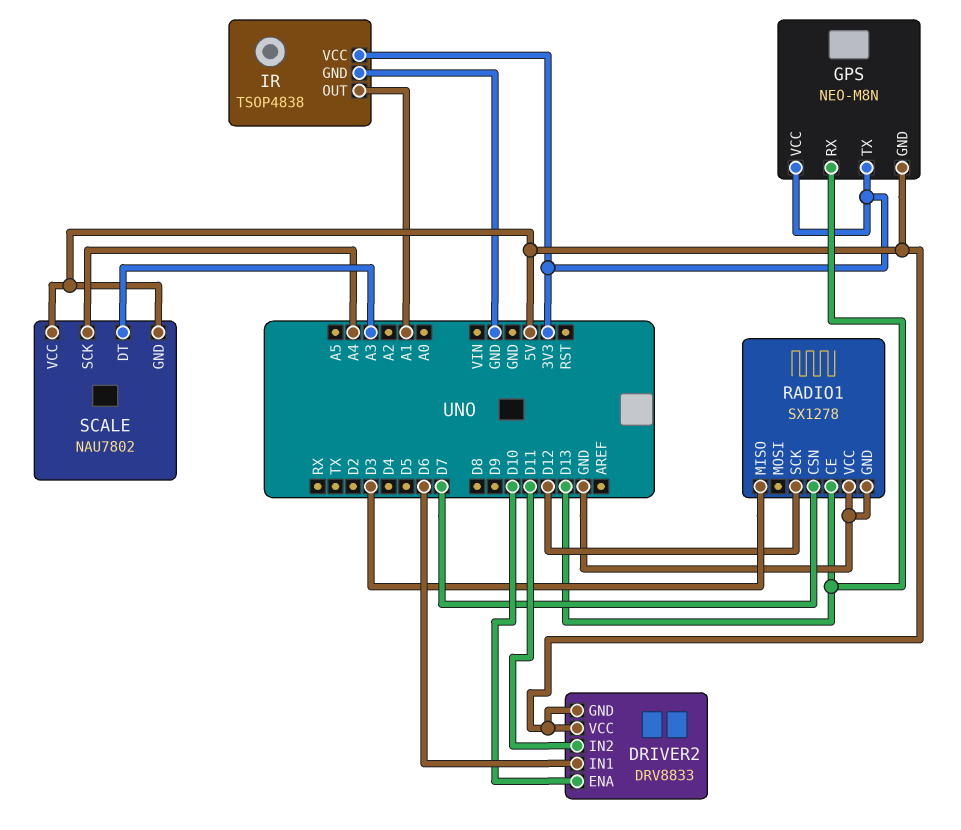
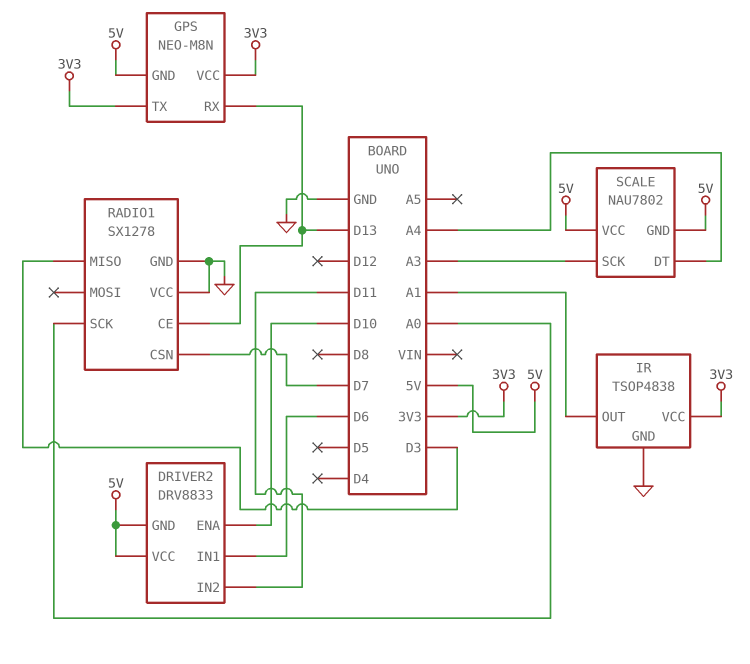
RADIO1 pin SCK: D12 -> A0
SCALE pin DT: A3 -> A4
SCALE pin SCK: A4 -> A3

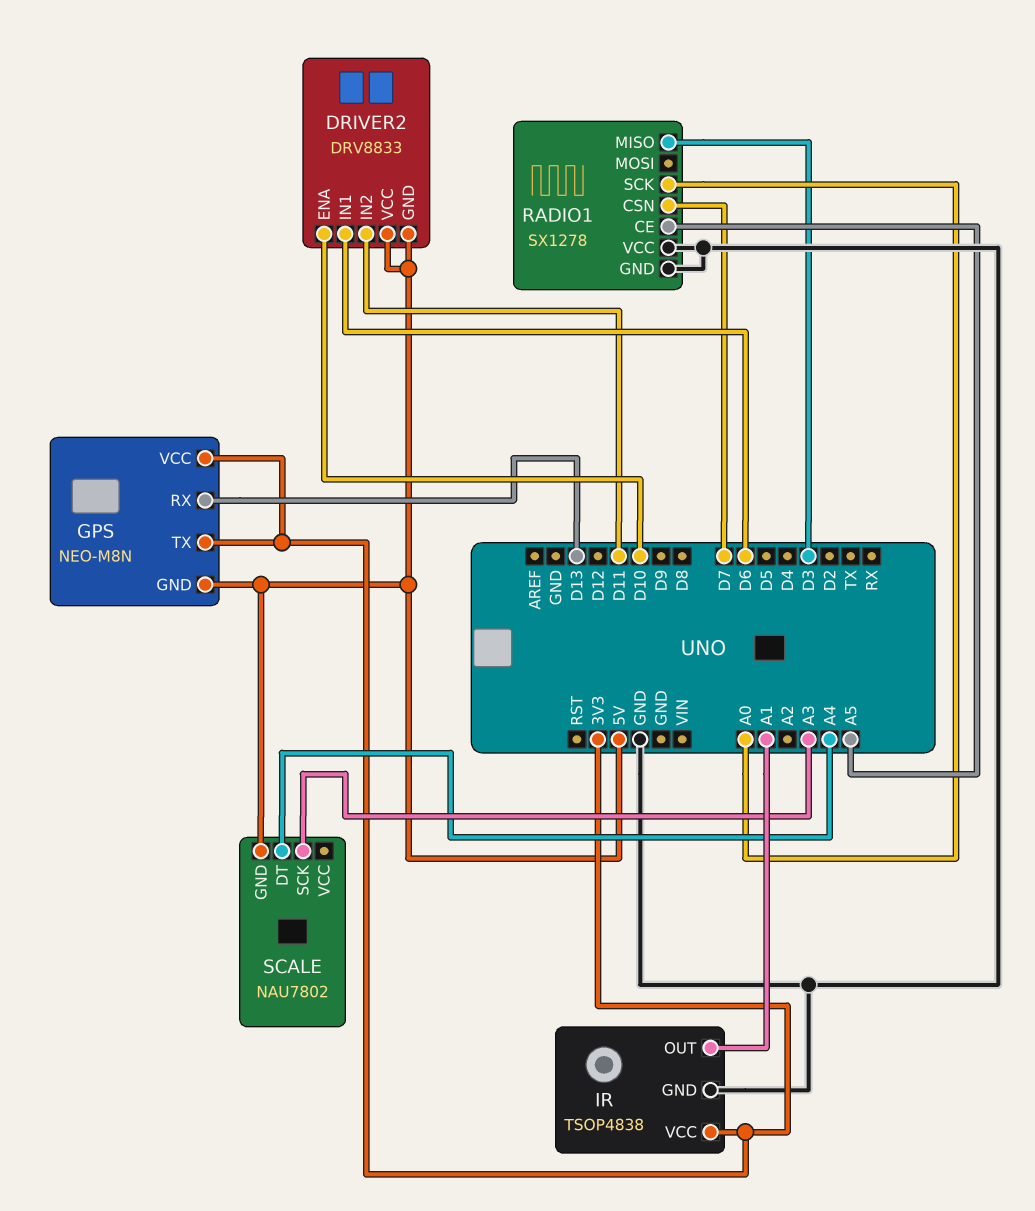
RADIO1 pin CE: D13 -> A5
SCALE pin VCC: 5V -> none

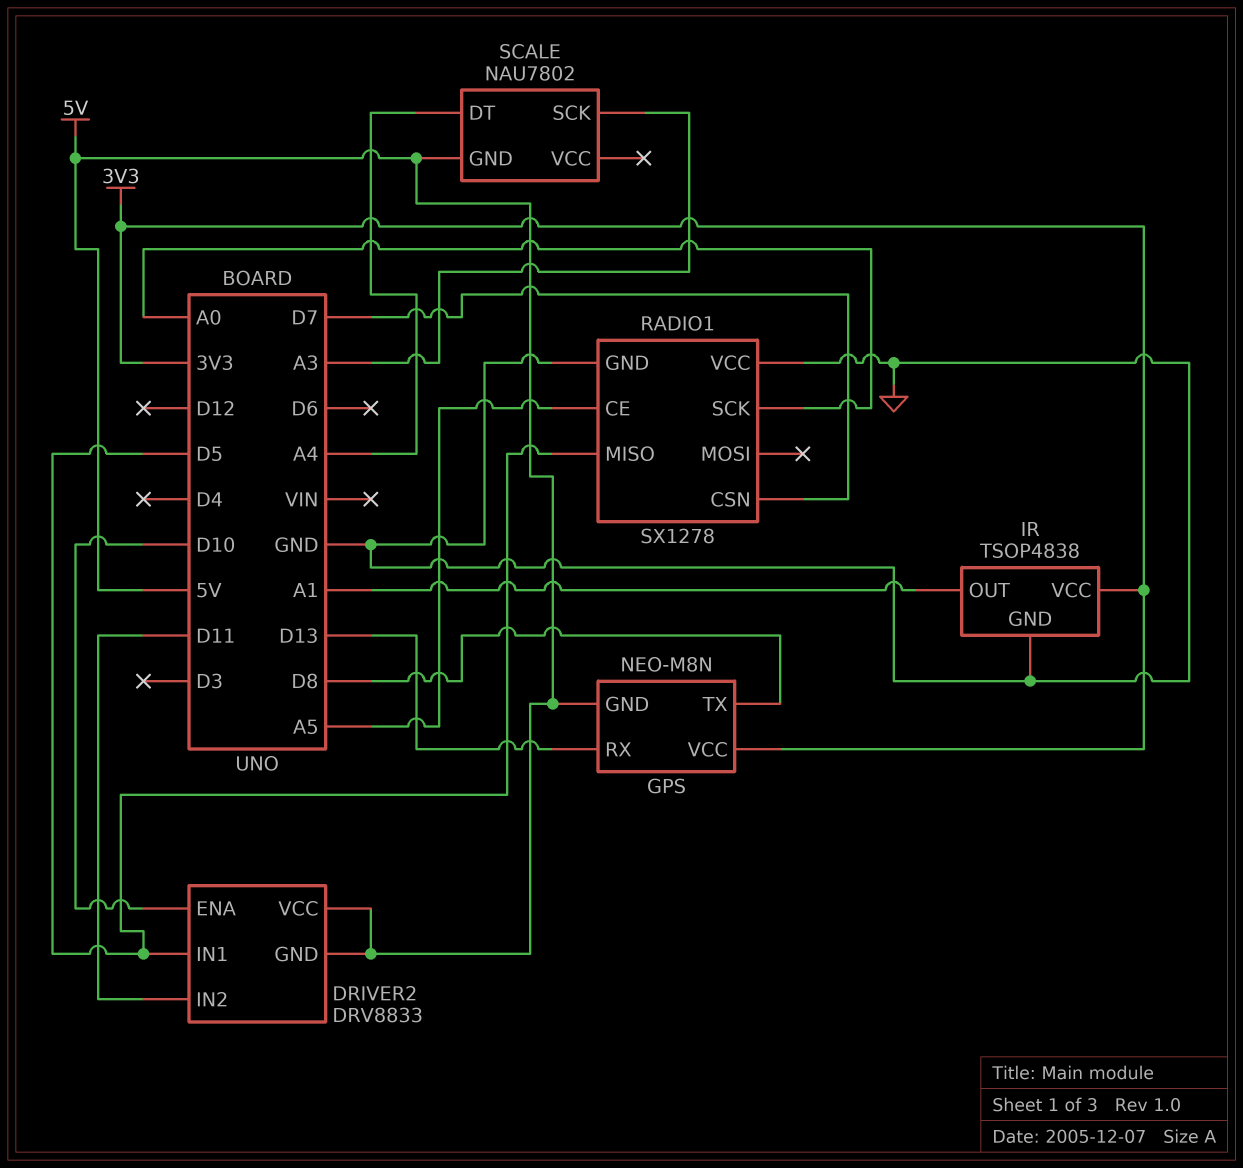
DRIVER2 pin IN1: D6 -> D5
GPS pin TX: 3V3 -> D8
RADIO1 pin MISO: D3 -> D5

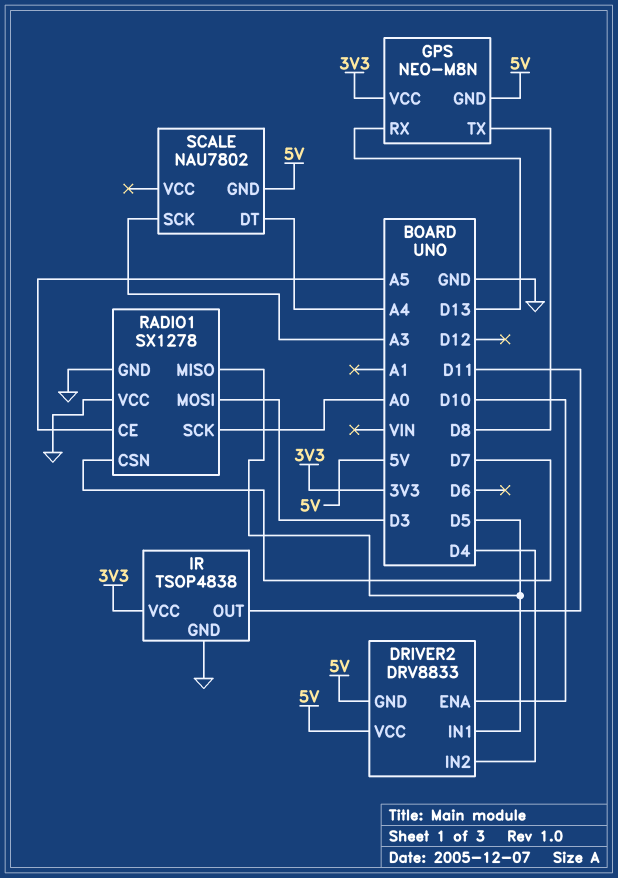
DRIVER2 pin IN2: D11 -> D4
IR pin OUT: A1 -> D11
RADIO1 pin MOSI: none -> D3

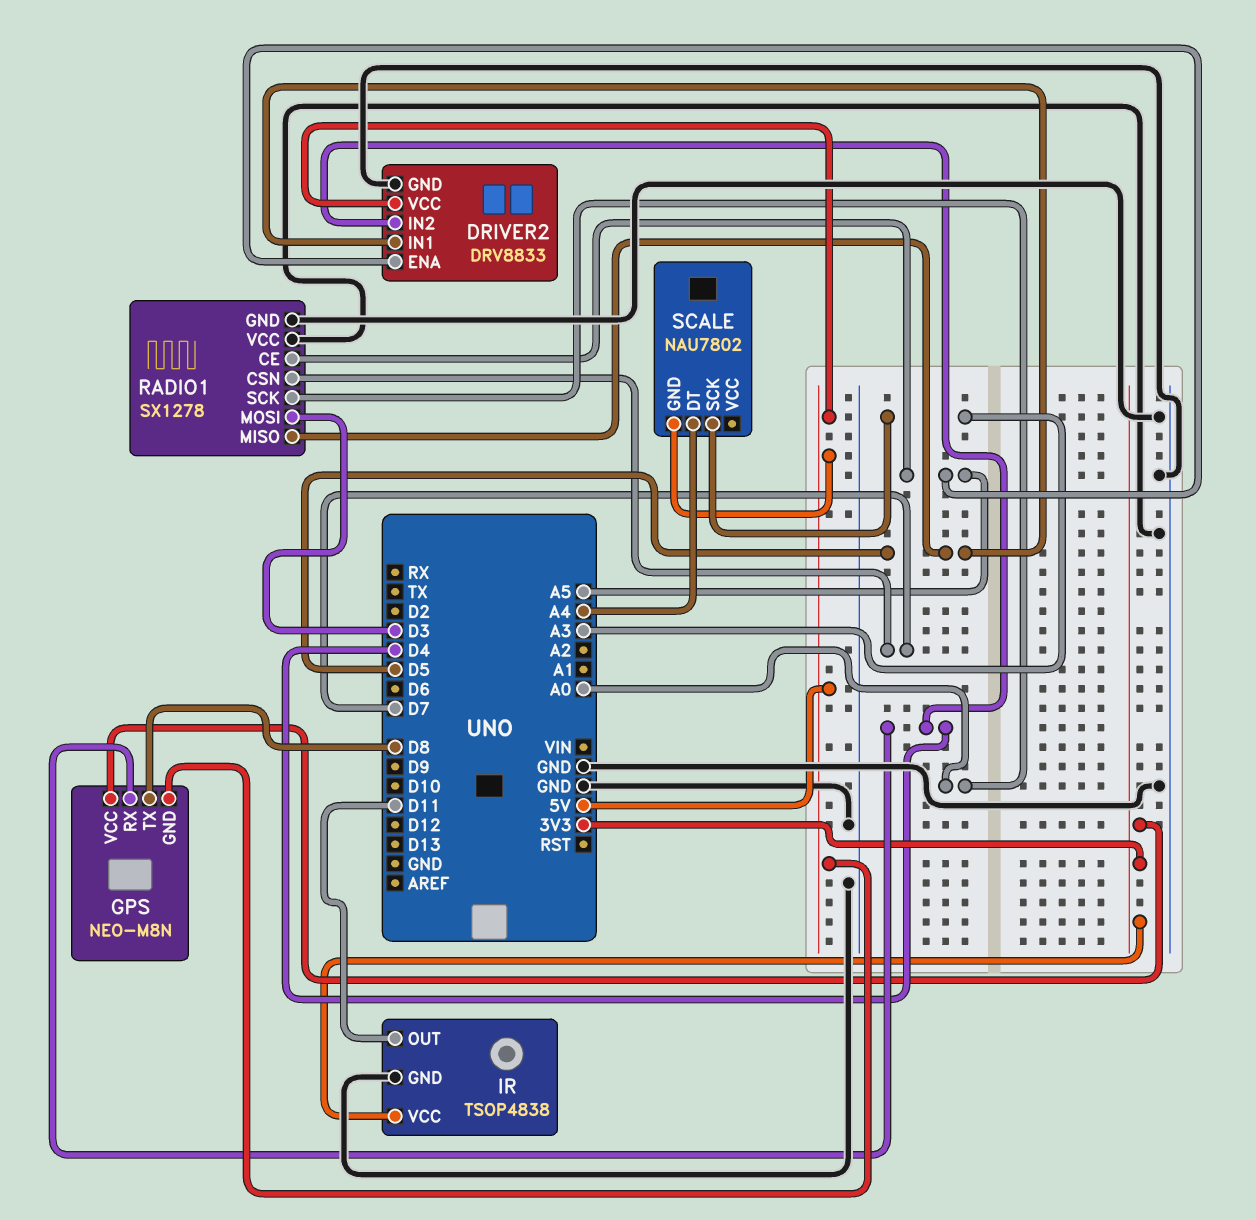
DRIVER2 pin ENA: D10 -> A5
DRIVER2 pin GND: 5V -> GND
GPS pin RX: D13 -> D4

